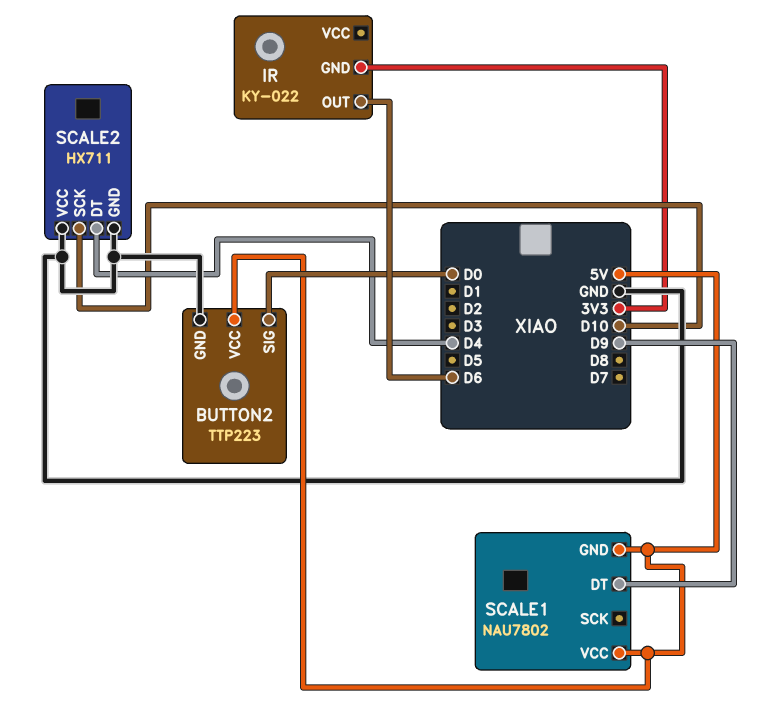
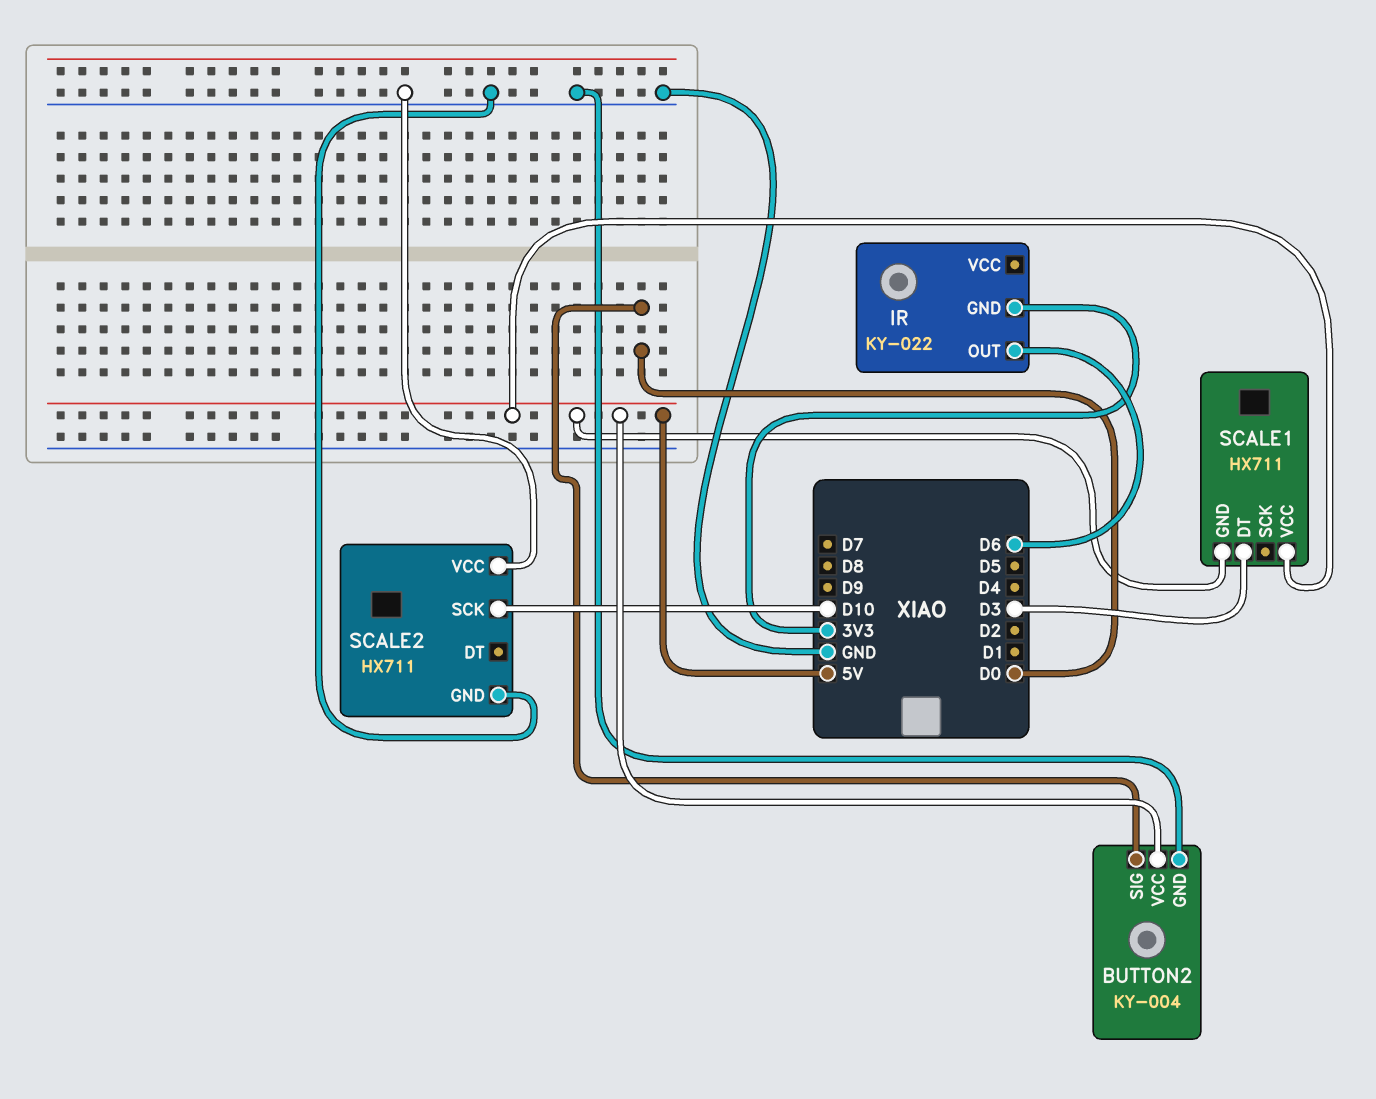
BUTTON2: TTP223 -> KY-004
SCALE1: NAU7802 -> HX711
SCALE1 pin DT: D9 -> D3
SCALE2 pin DT: D4 -> none

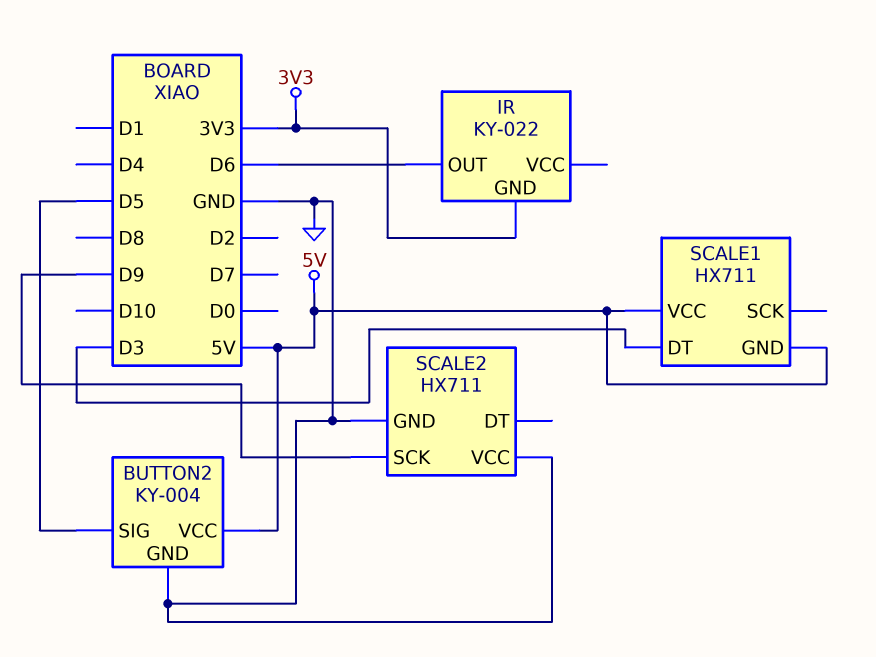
BUTTON2 pin SIG: D0 -> D5
SCALE2 pin SCK: D10 -> D9

